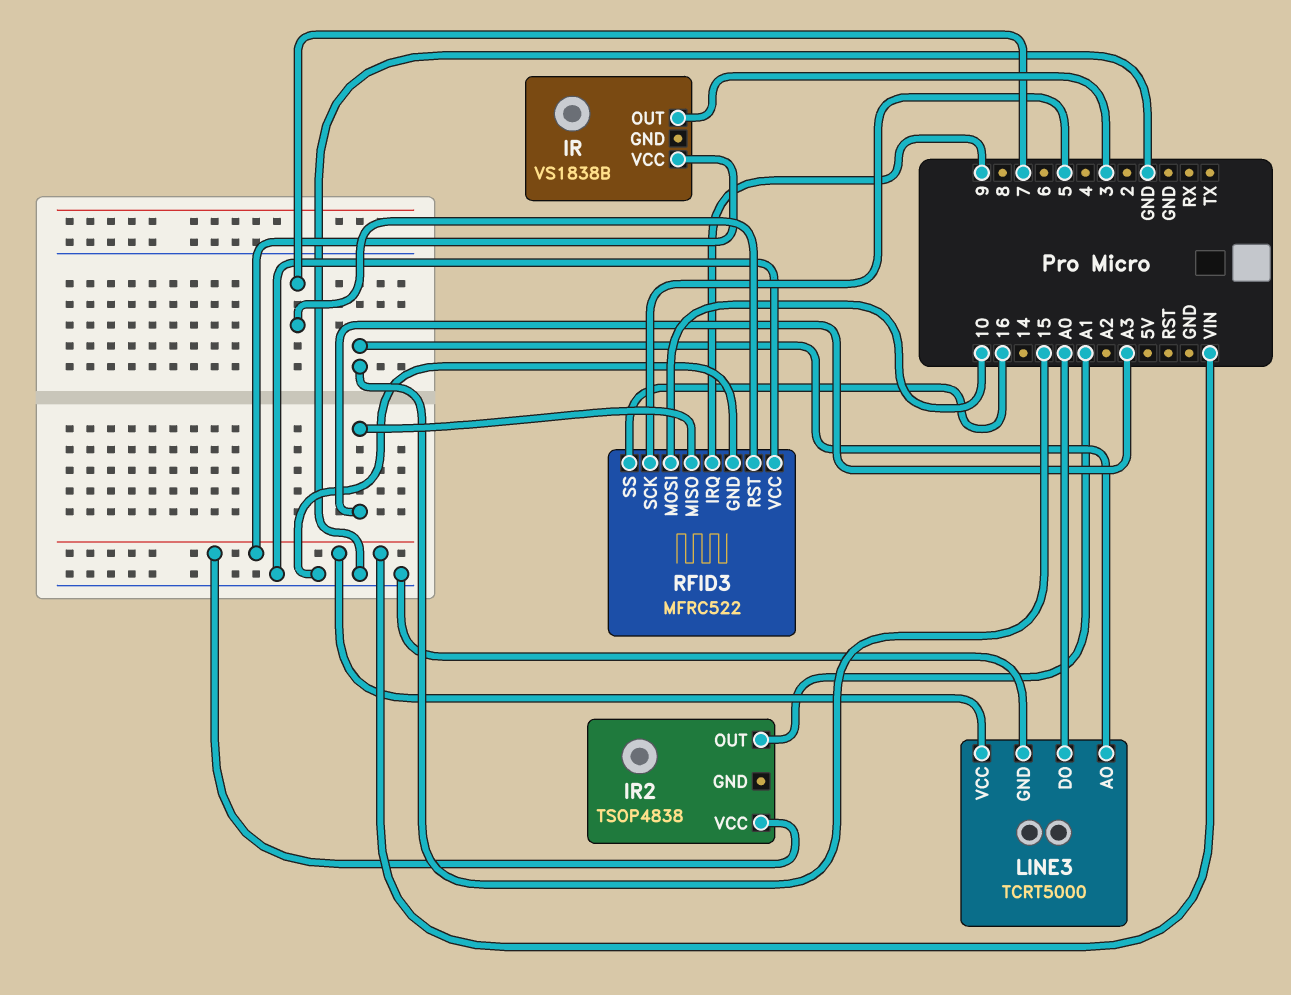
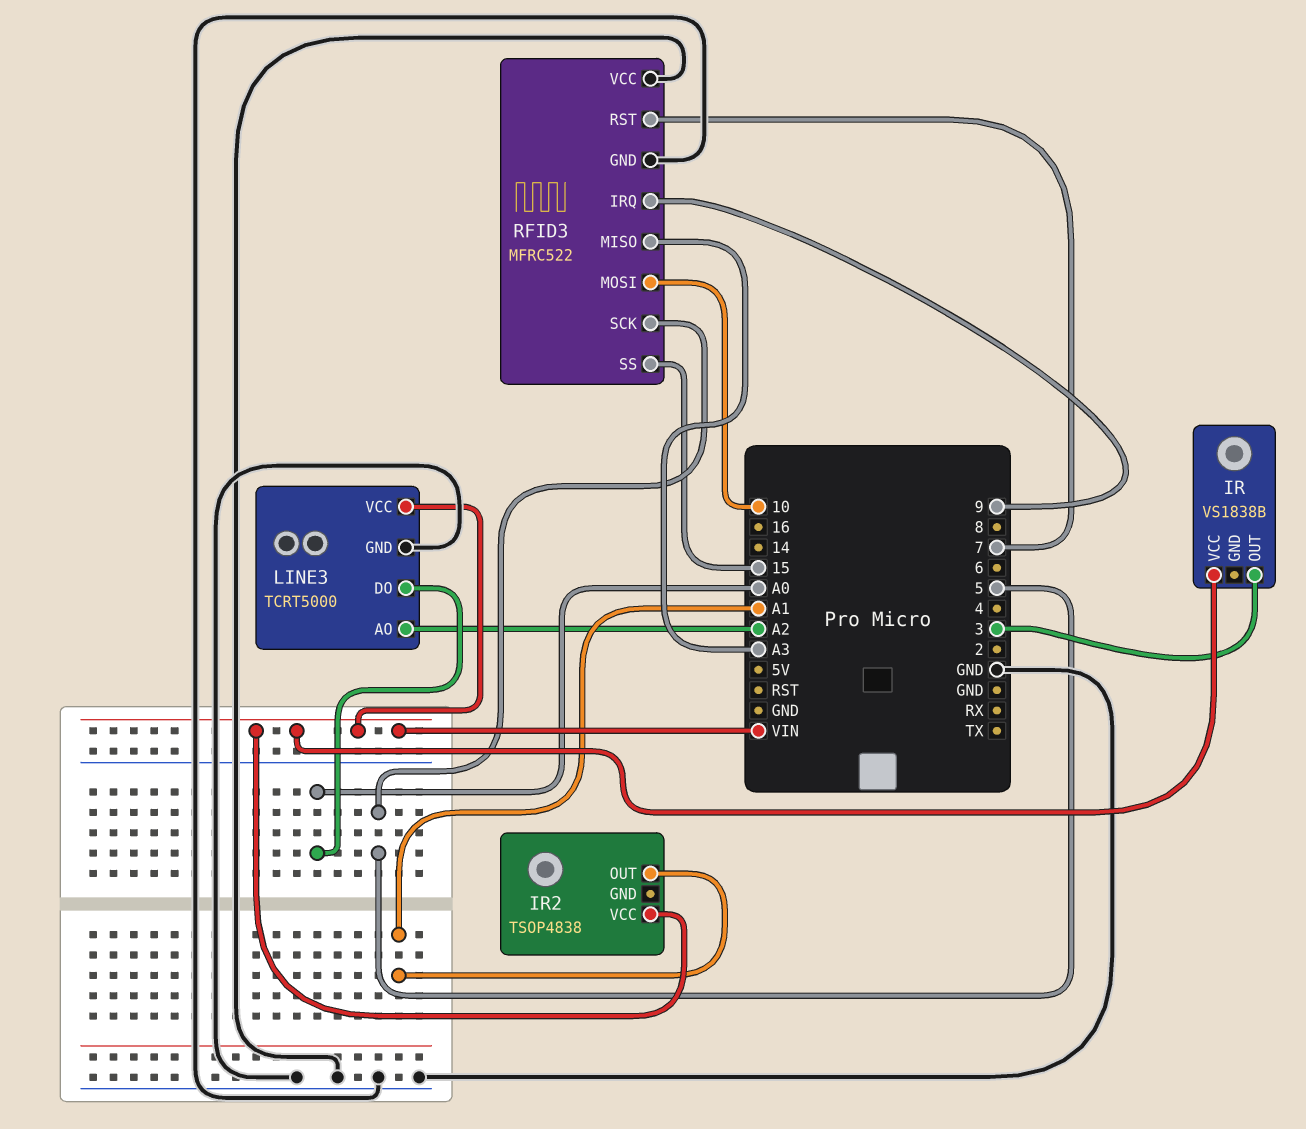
LINE3 pin AO: 15 -> A2
RFID3 pin SS: 16 -> 15

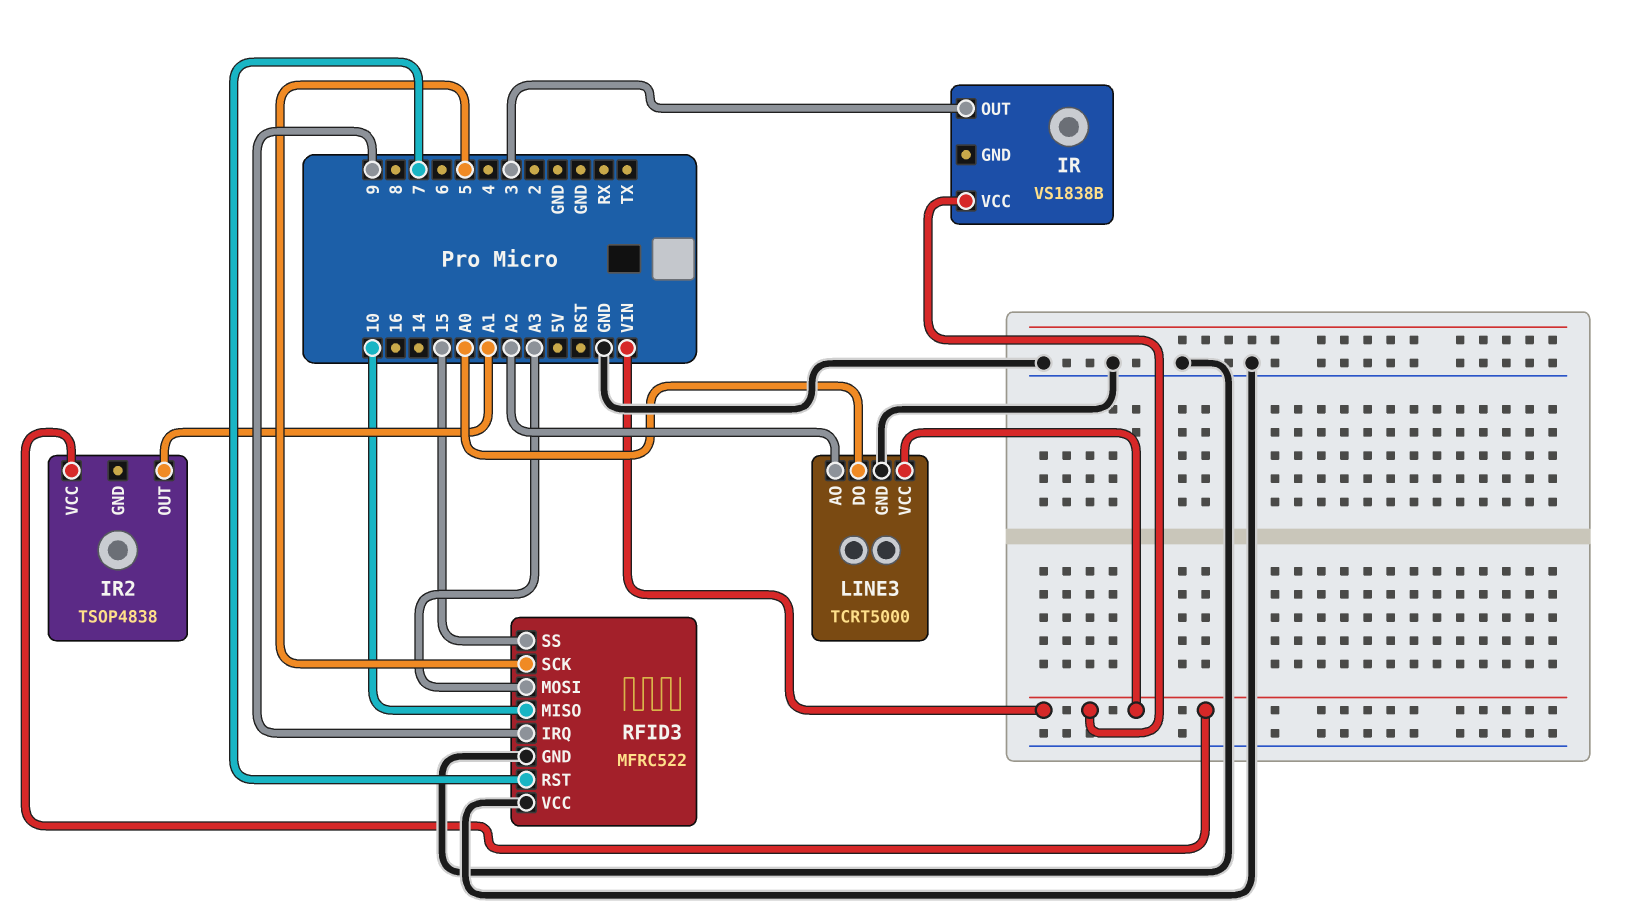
RFID3 pin MISO: A3 -> 10
RFID3 pin MOSI: 10 -> A3

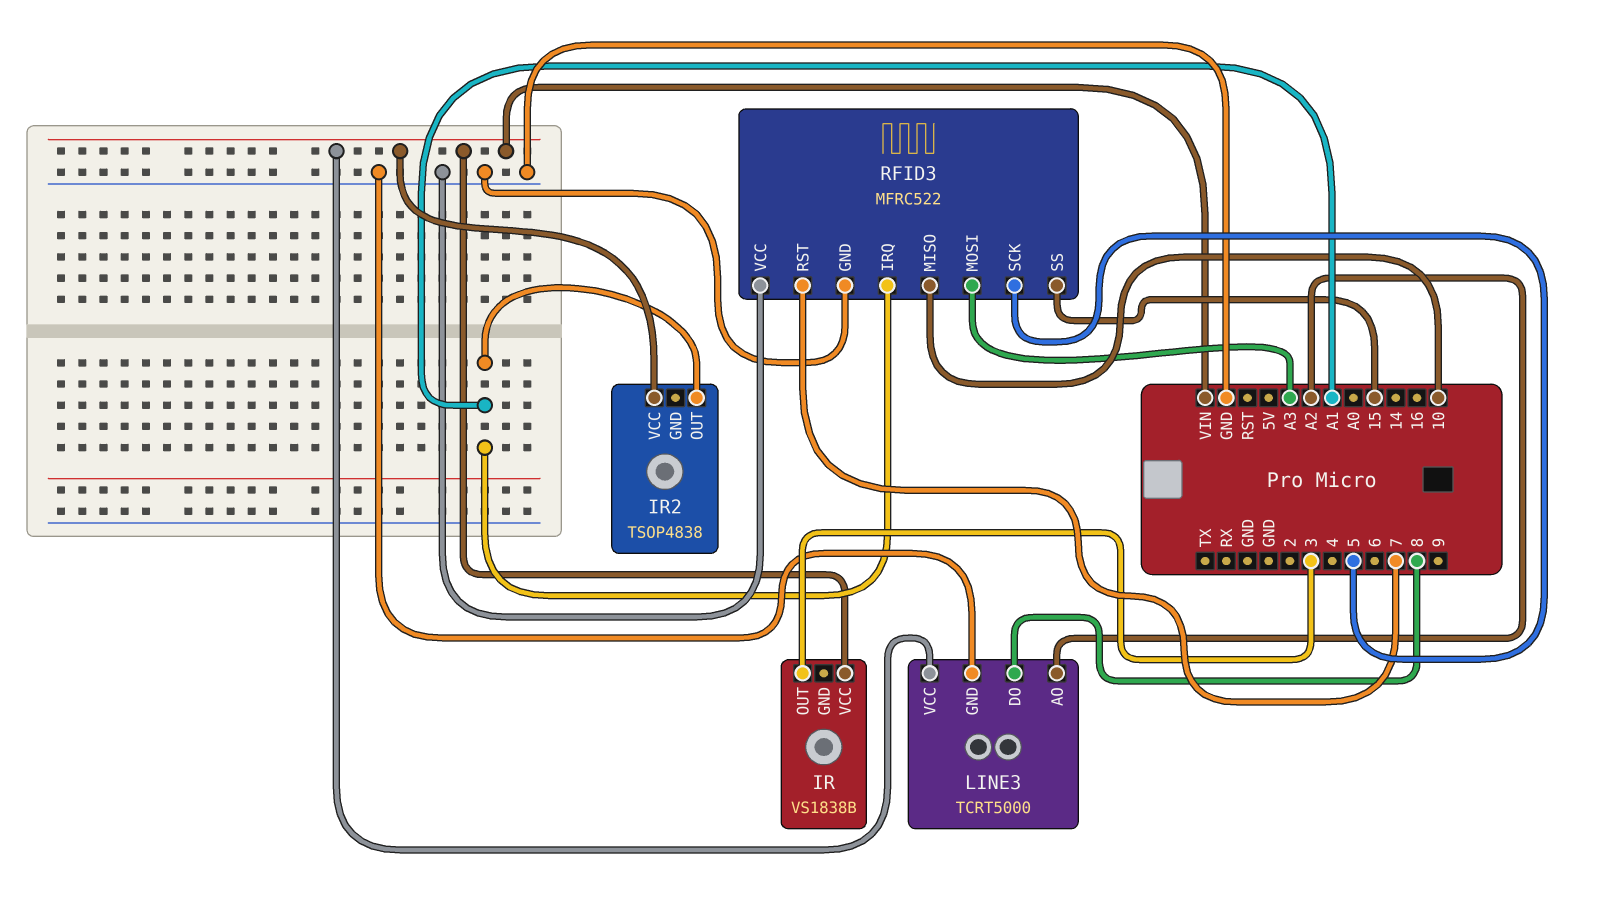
LINE3 pin DO: A0 -> 8
RFID3 pin IRQ: 9 -> A1

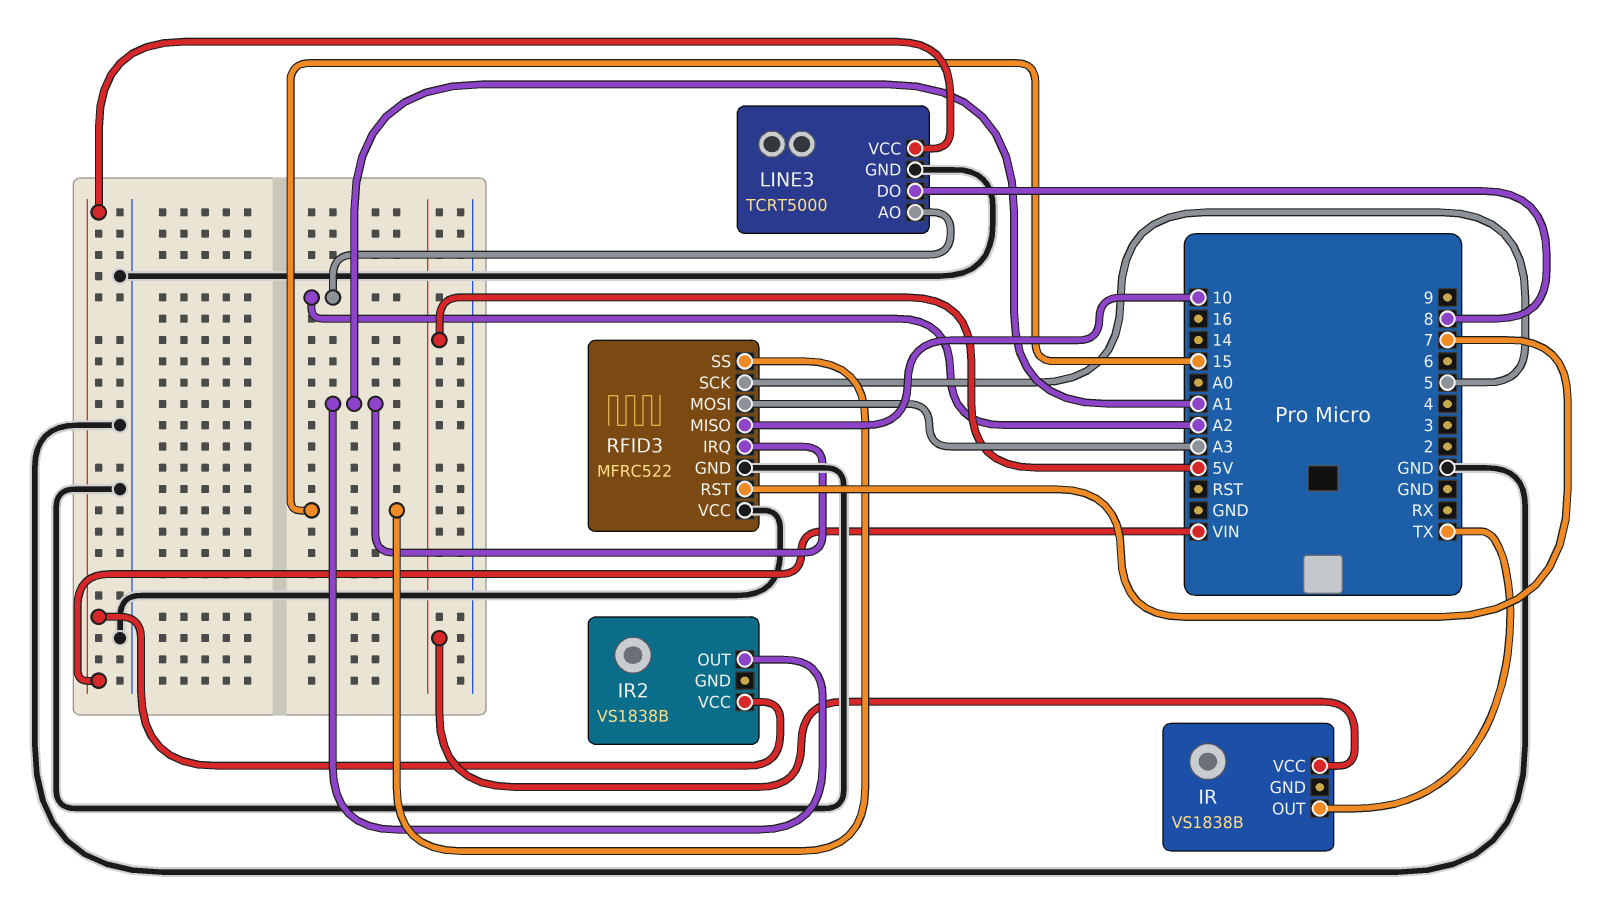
IR pin OUT: 3 -> TX
IR pin VCC: VIN -> 5V
IR2: TSOP4838 -> VS1838B

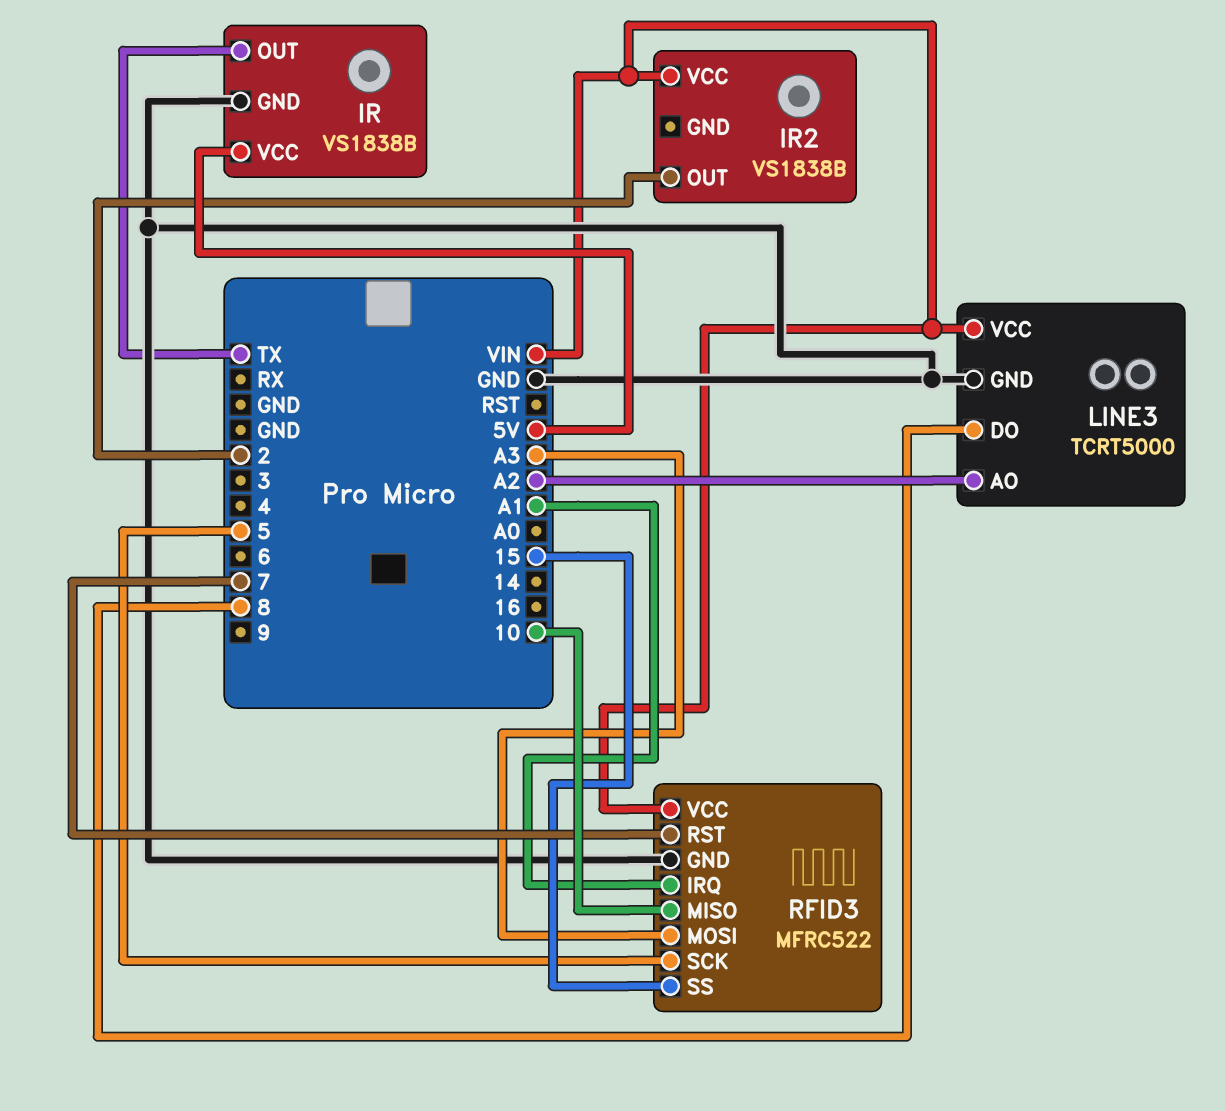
IR pin GND: none -> GND
IR2 pin OUT: A1 -> 2
RFID3 pin VCC: GND -> VIN

